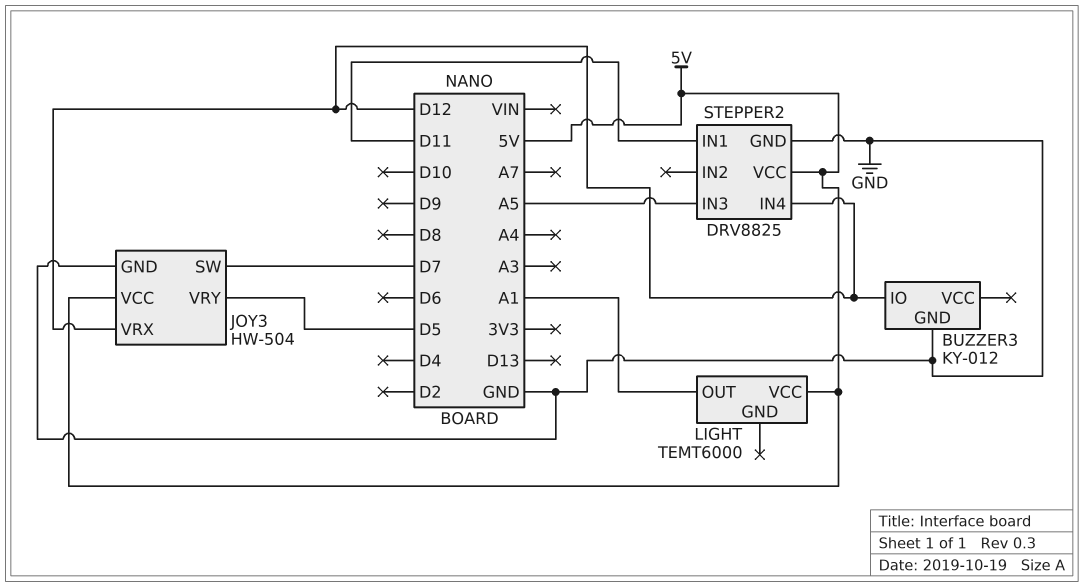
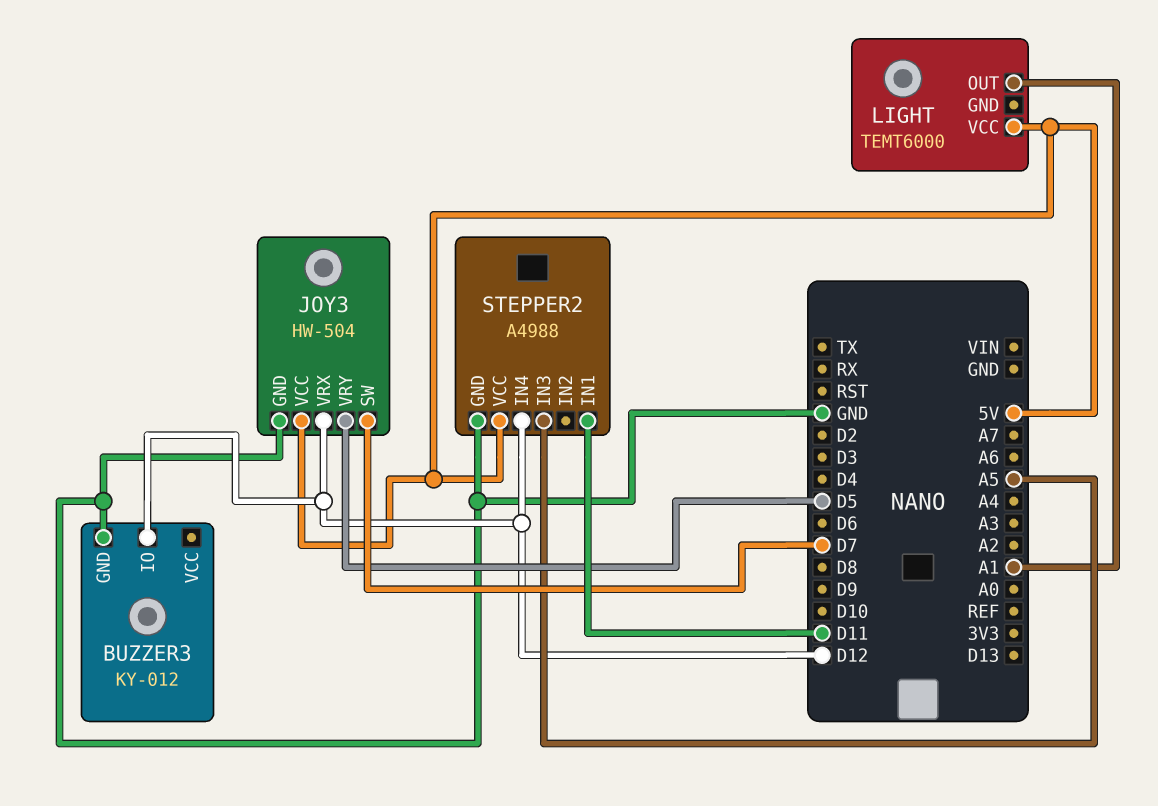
STEPPER2: DRV8825 -> A4988

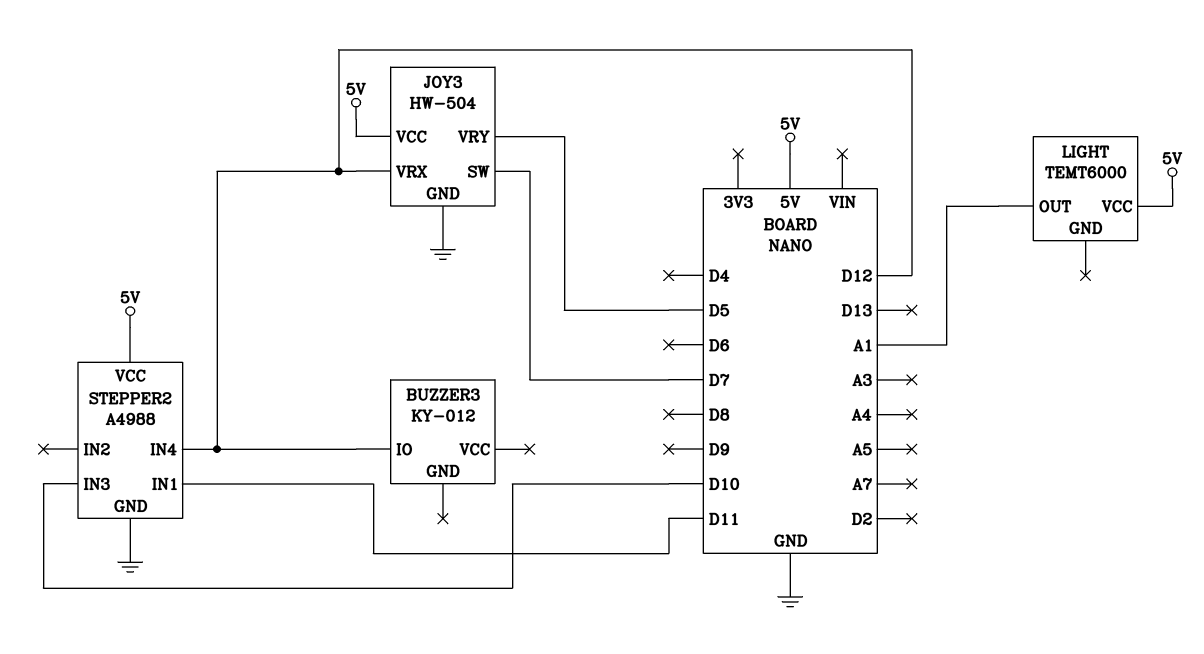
BUZZER3 pin GND: GND -> none
STEPPER2 pin IN3: A5 -> D10

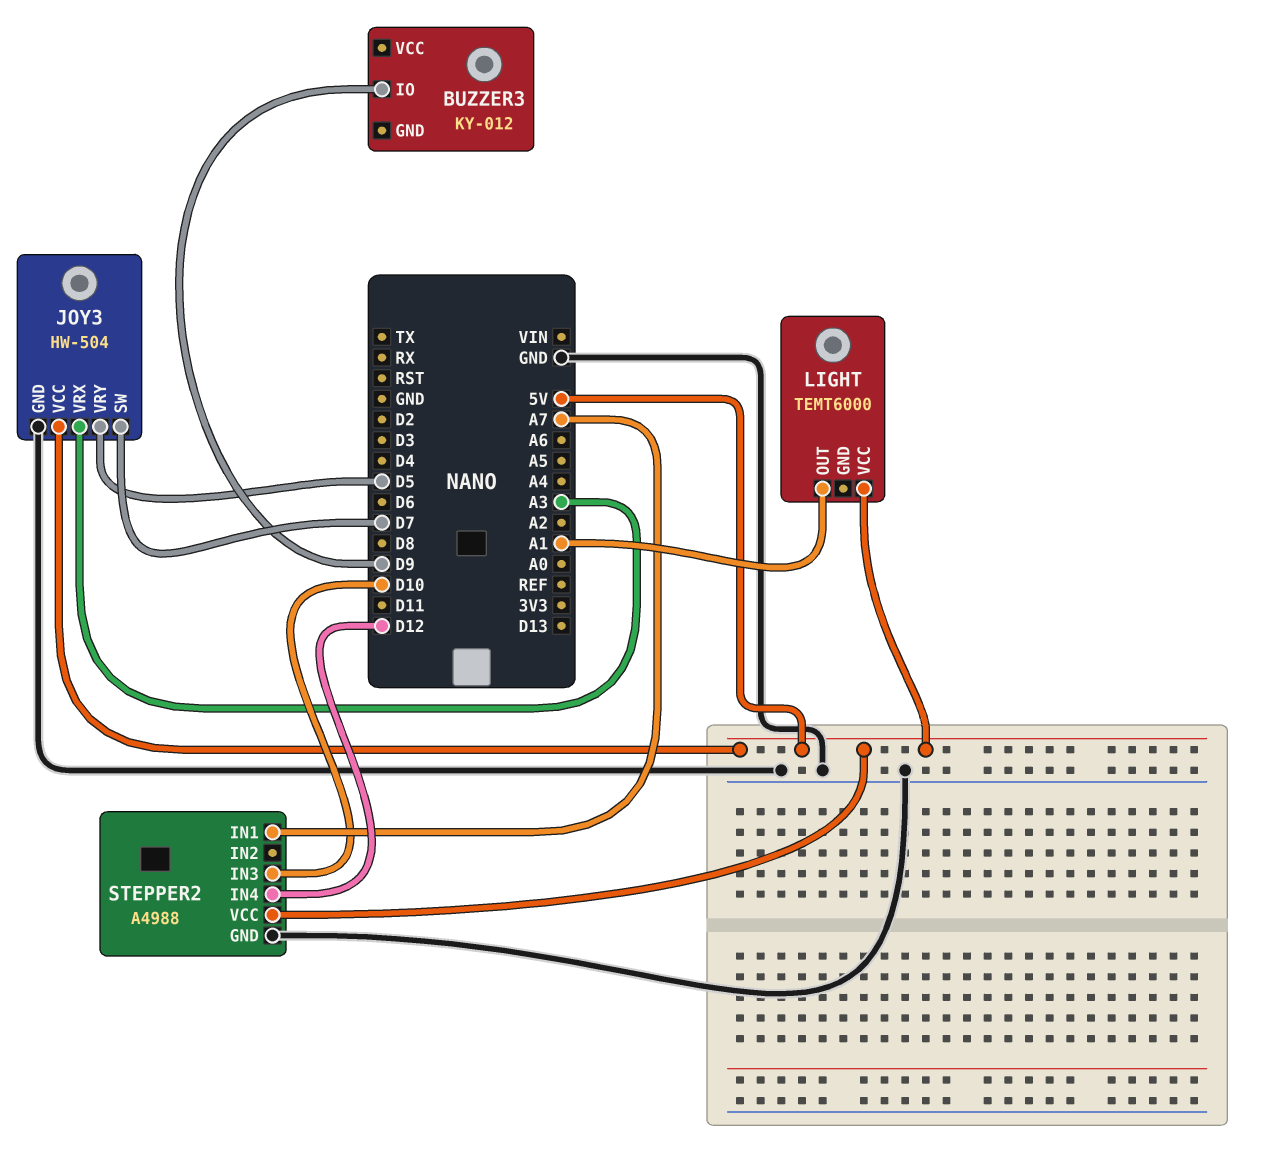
BUZZER3 pin IO: D12 -> D9
JOY3 pin VRX: D12 -> A3
STEPPER2 pin IN1: D11 -> A7

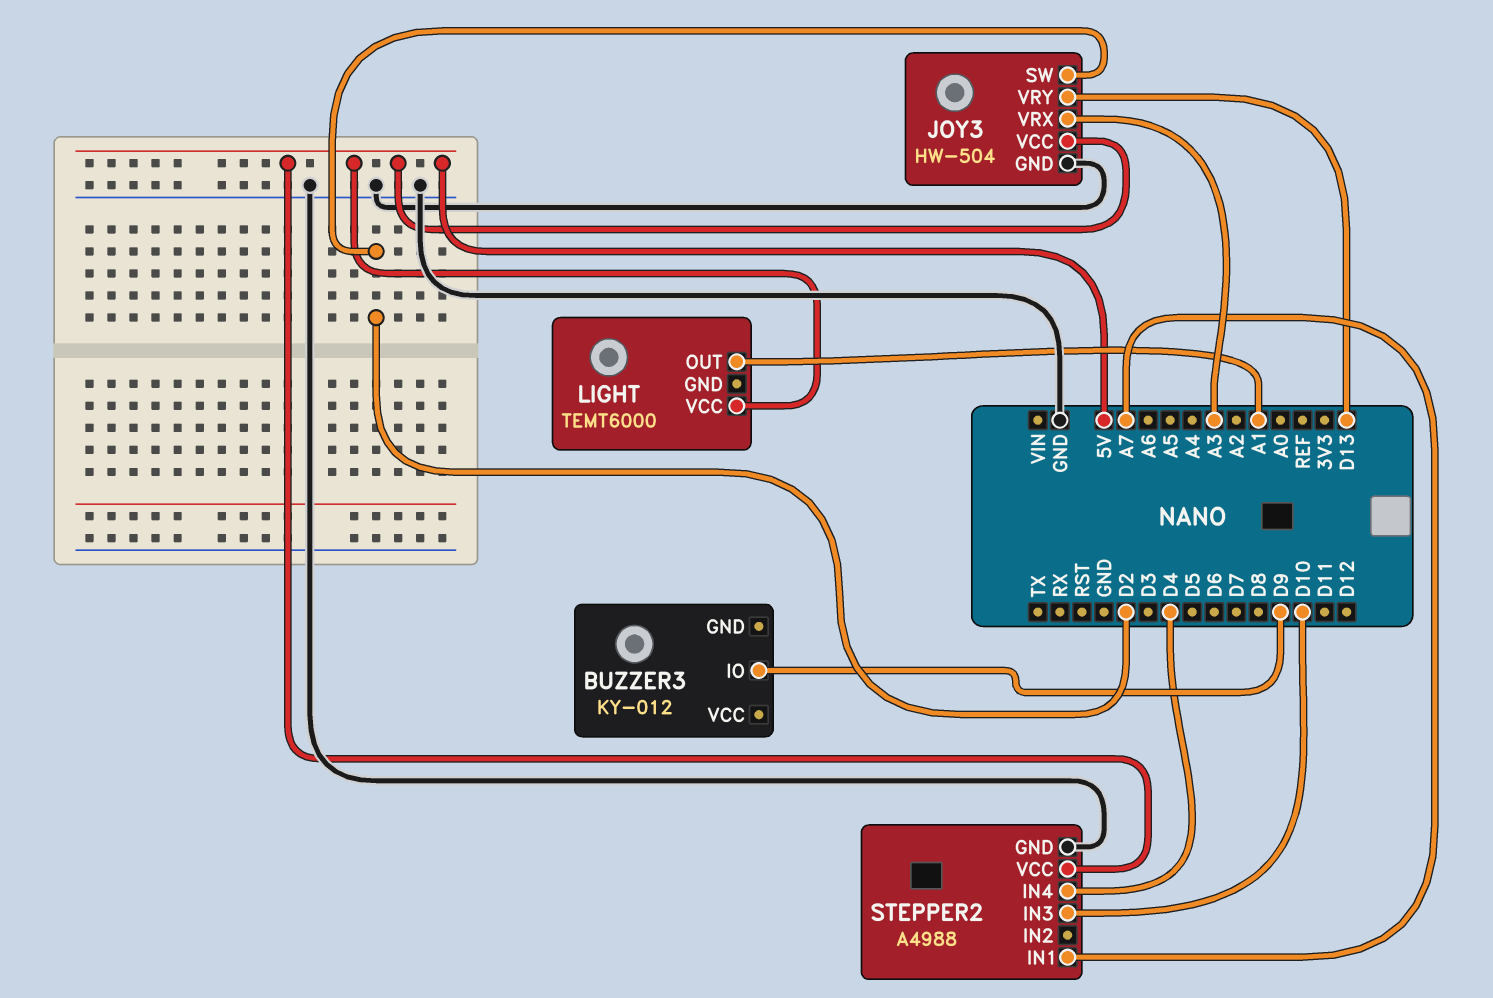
JOY3 pin SW: D7 -> D2
JOY3 pin VRY: D5 -> D13
STEPPER2 pin IN4: D12 -> D4

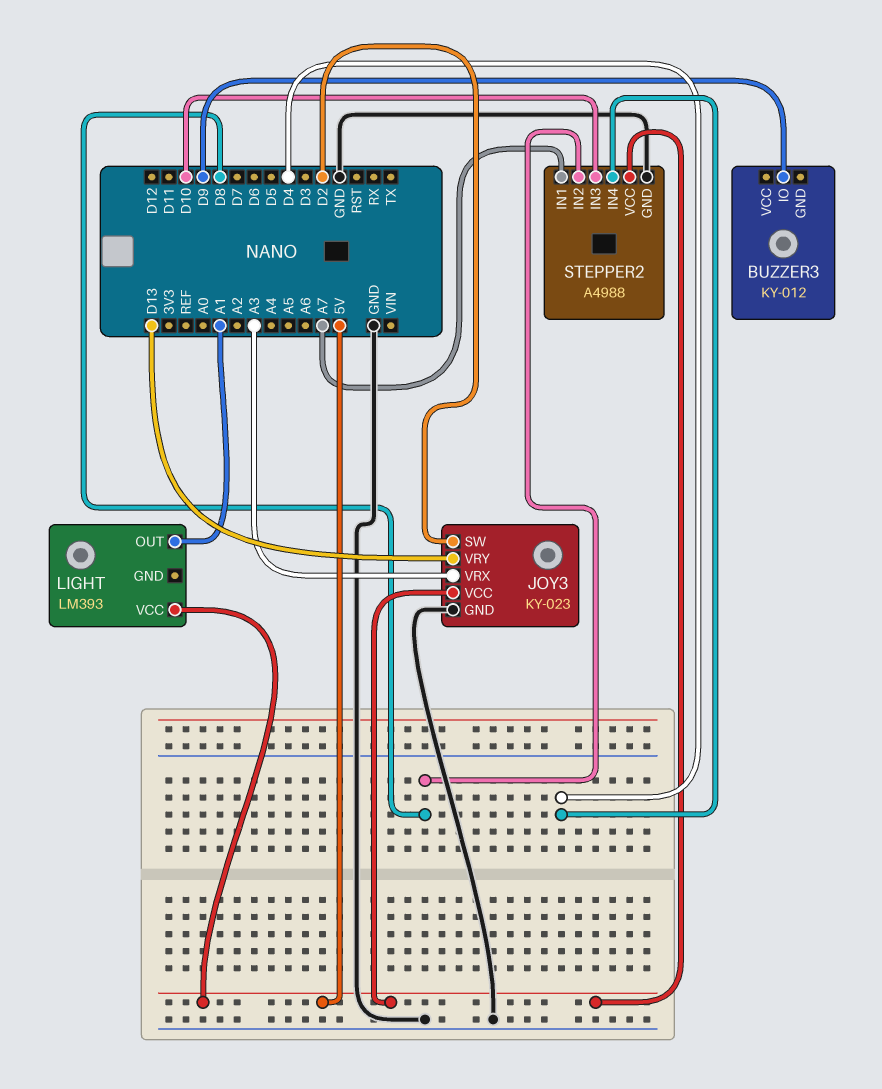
JOY3: HW-504 -> KY-023
LIGHT: TEMT6000 -> LM393
STEPPER2 pin IN2: none -> D8

